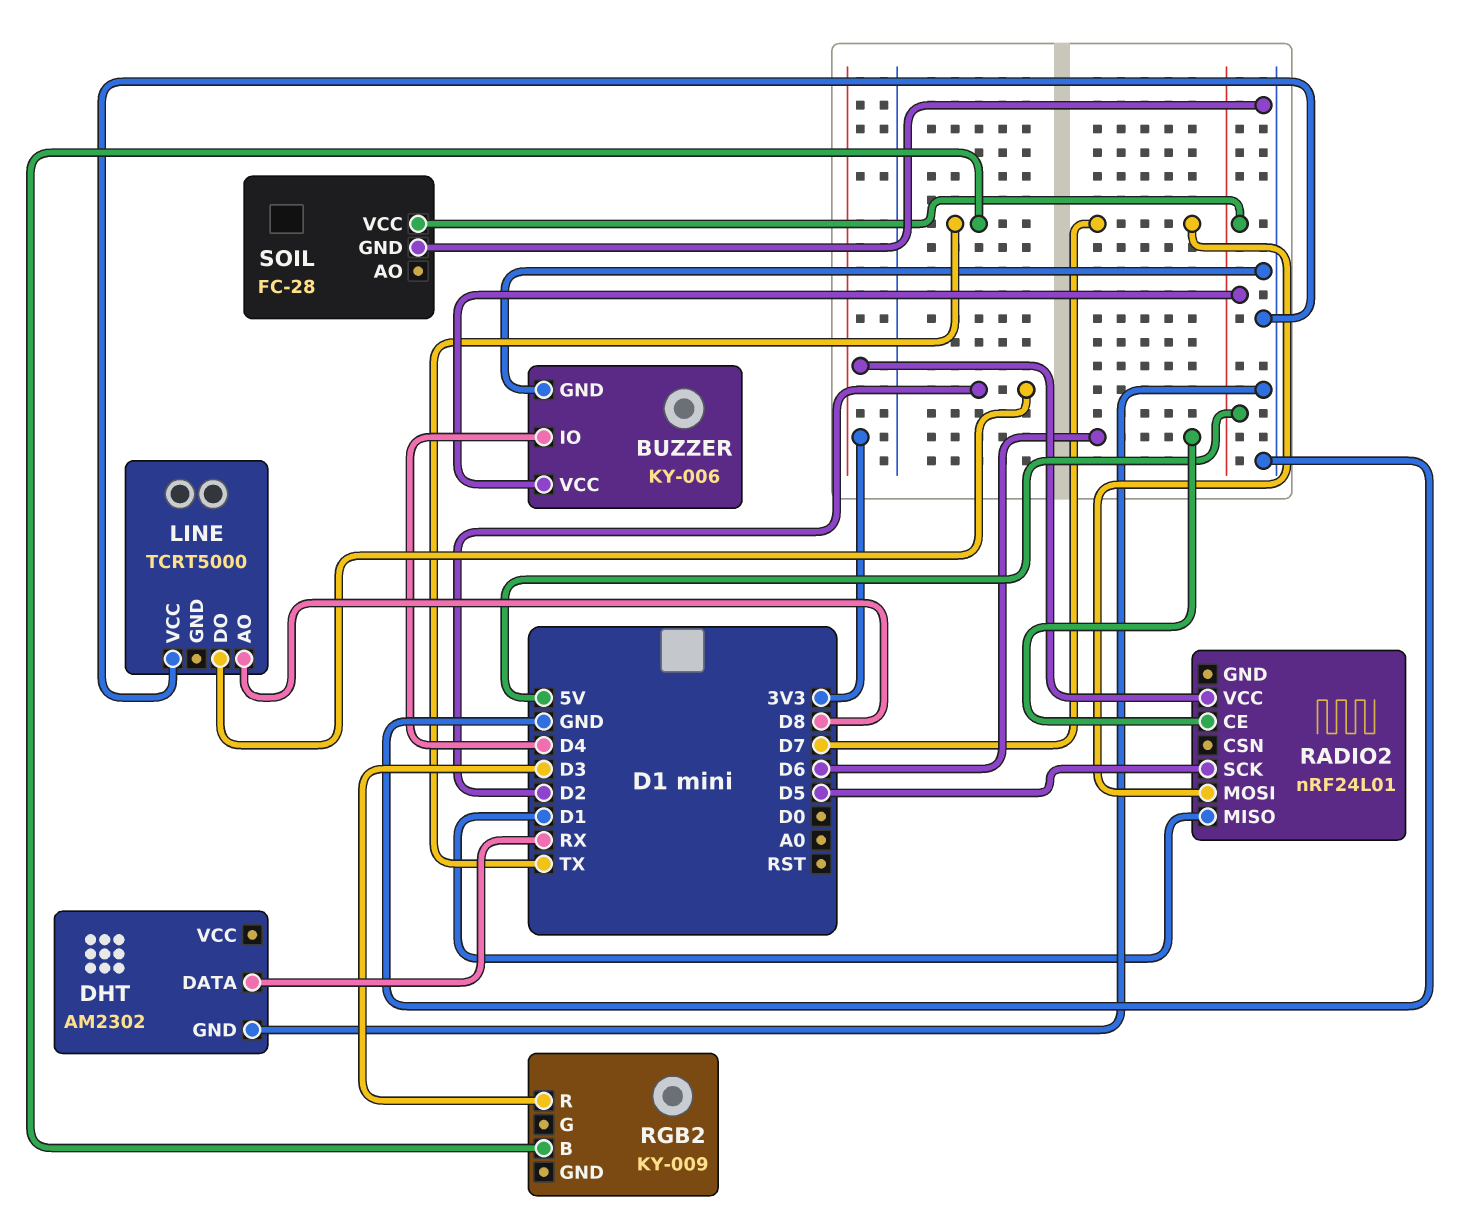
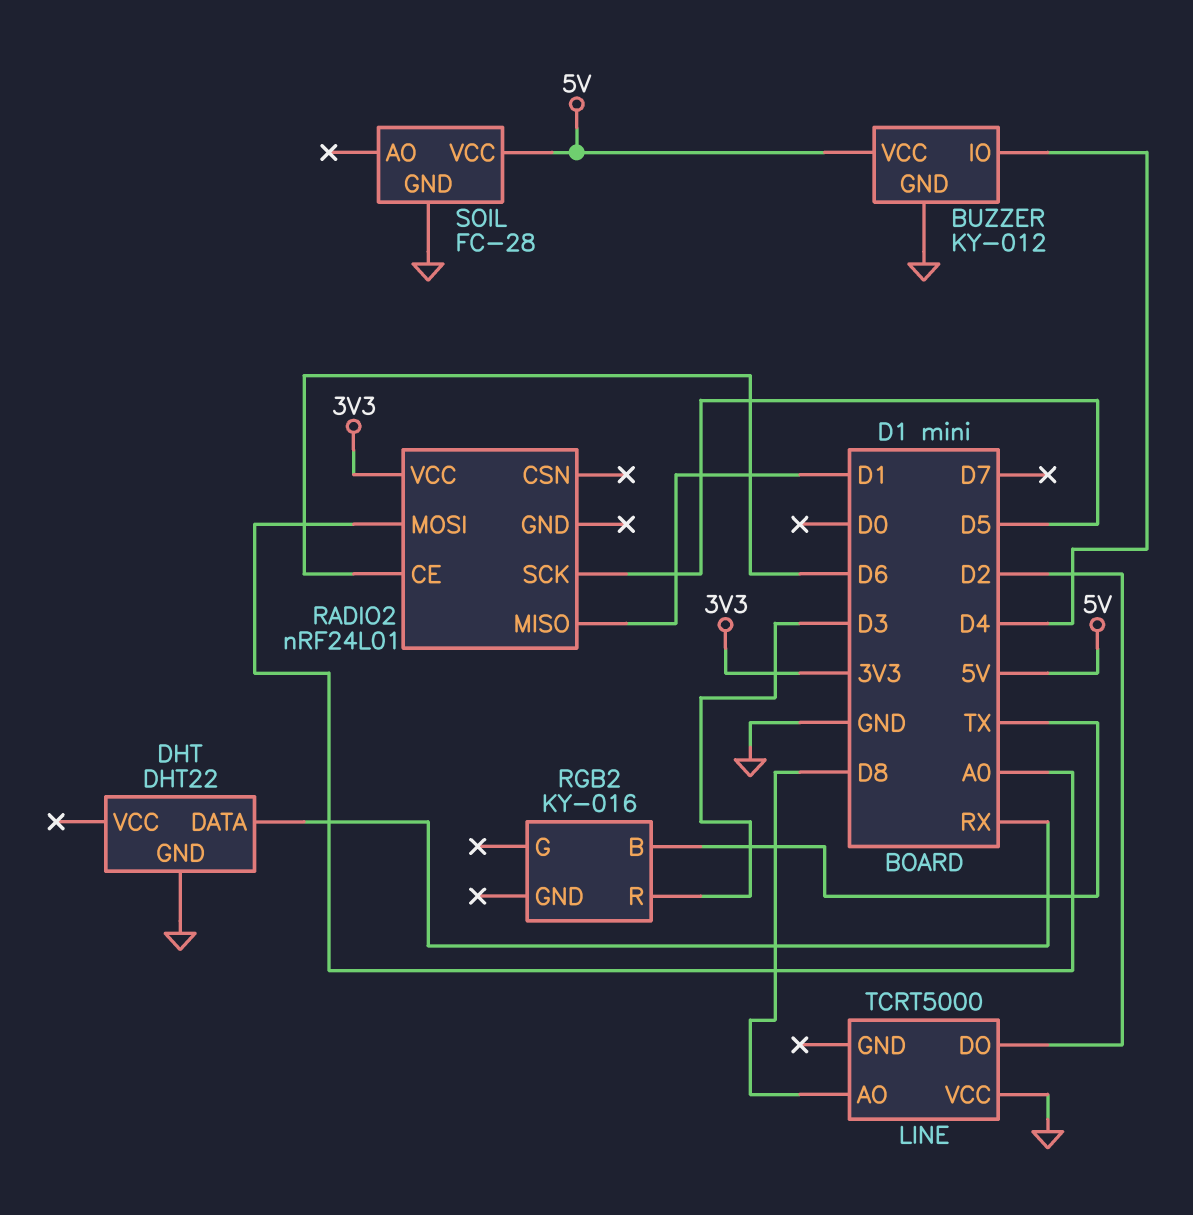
BUZZER: KY-006 -> KY-012
DHT: AM2302 -> DHT22
RADIO2 pin MOSI: D7 -> A0
RGB2: KY-009 -> KY-016

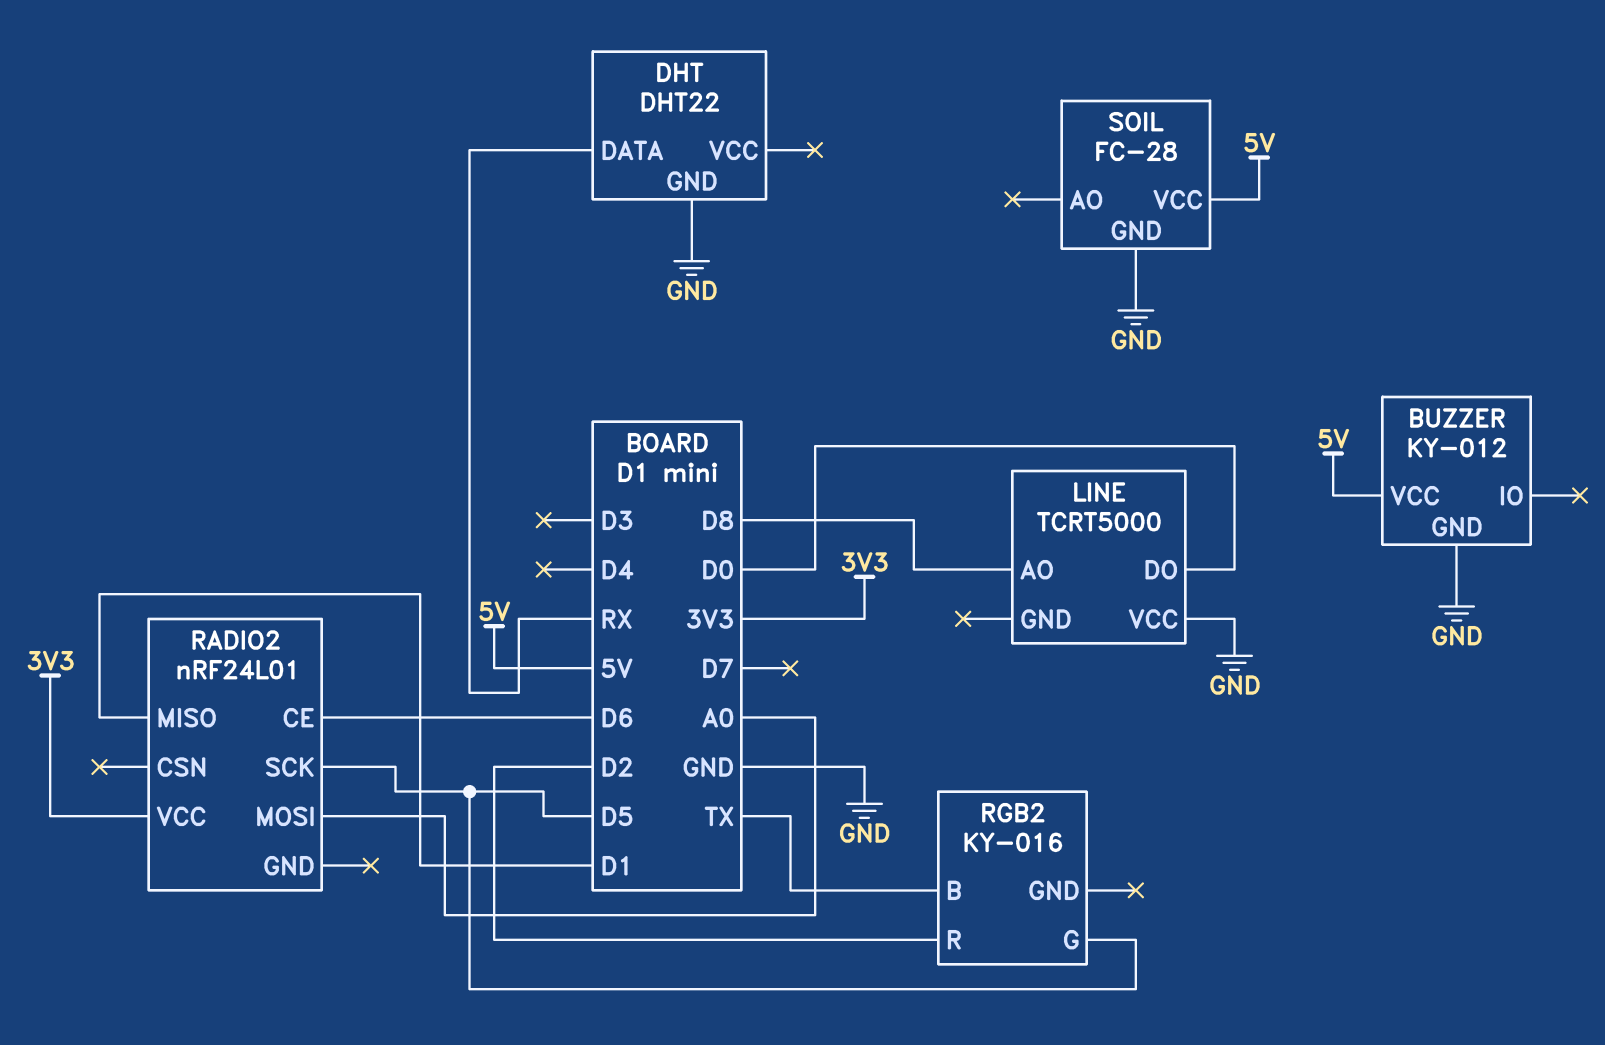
BUZZER pin IO: D4 -> none
LINE pin DO: D2 -> D0
RGB2 pin G: none -> D5
RGB2 pin R: D3 -> D2

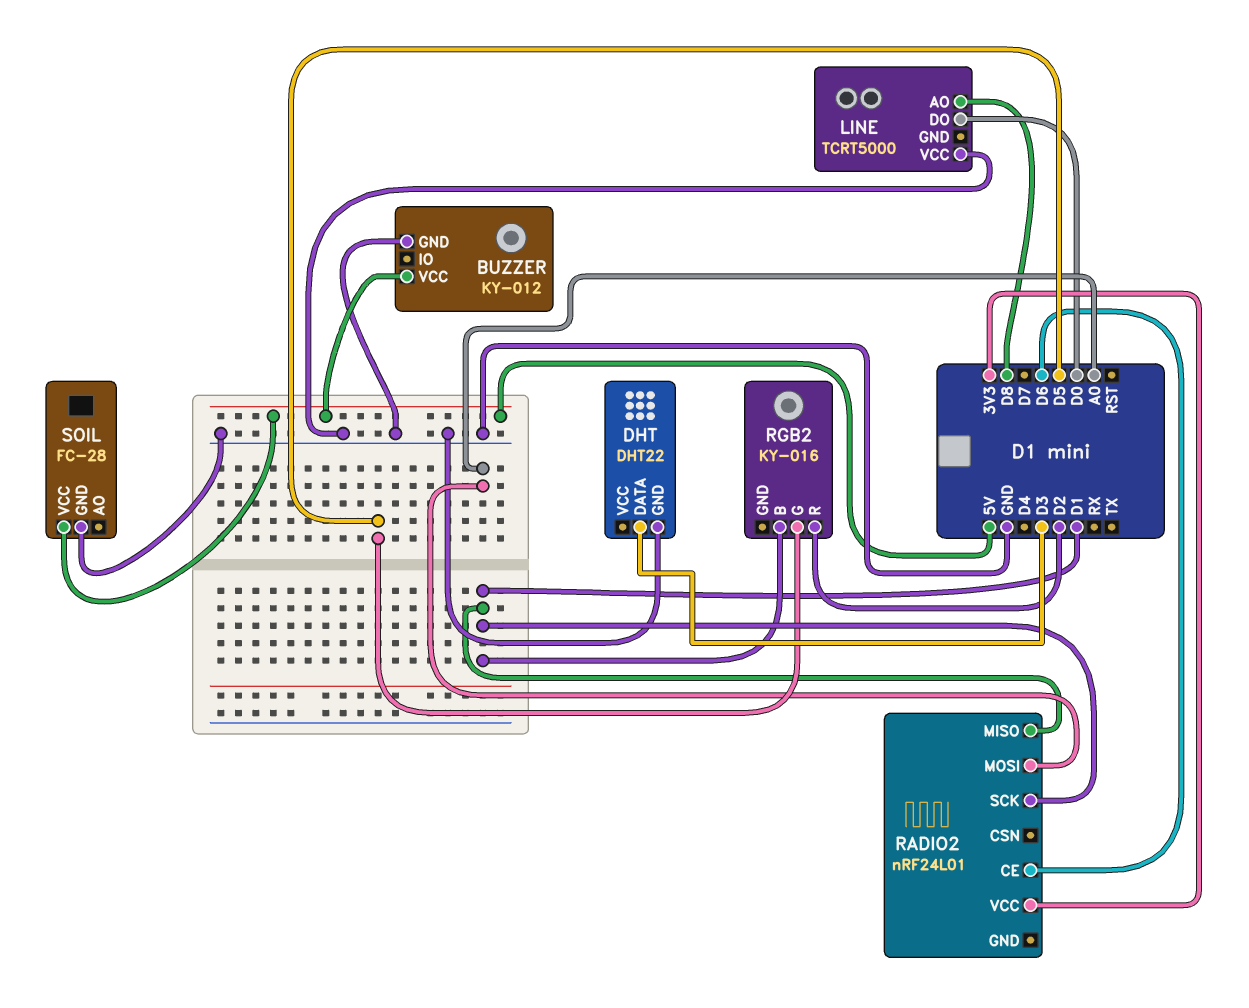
DHT pin DATA: RX -> D3
RADIO2 pin SCK: D5 -> D1
RGB2 pin B: TX -> D1

